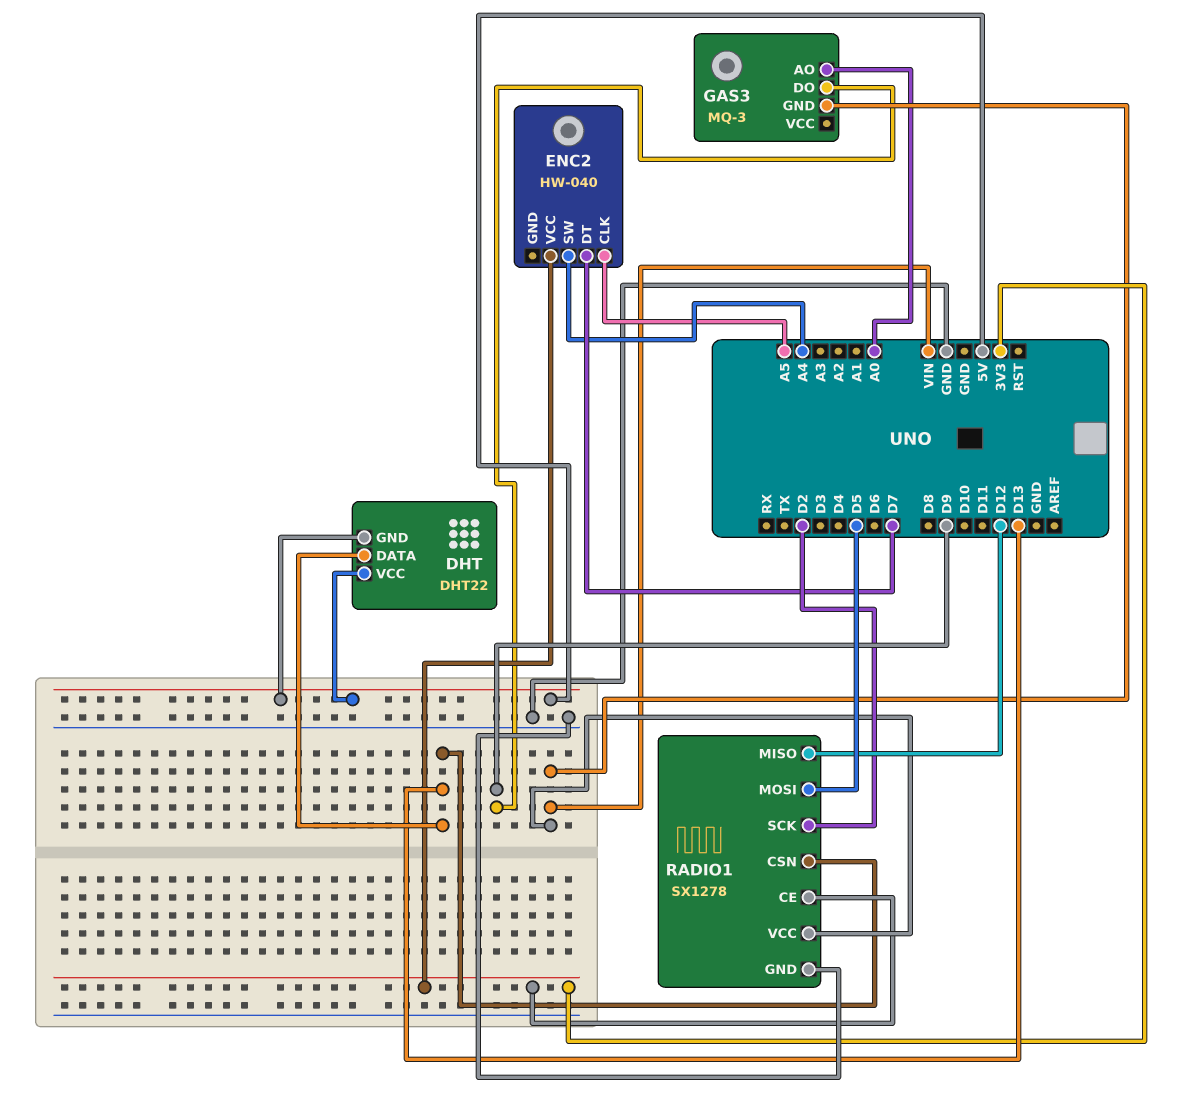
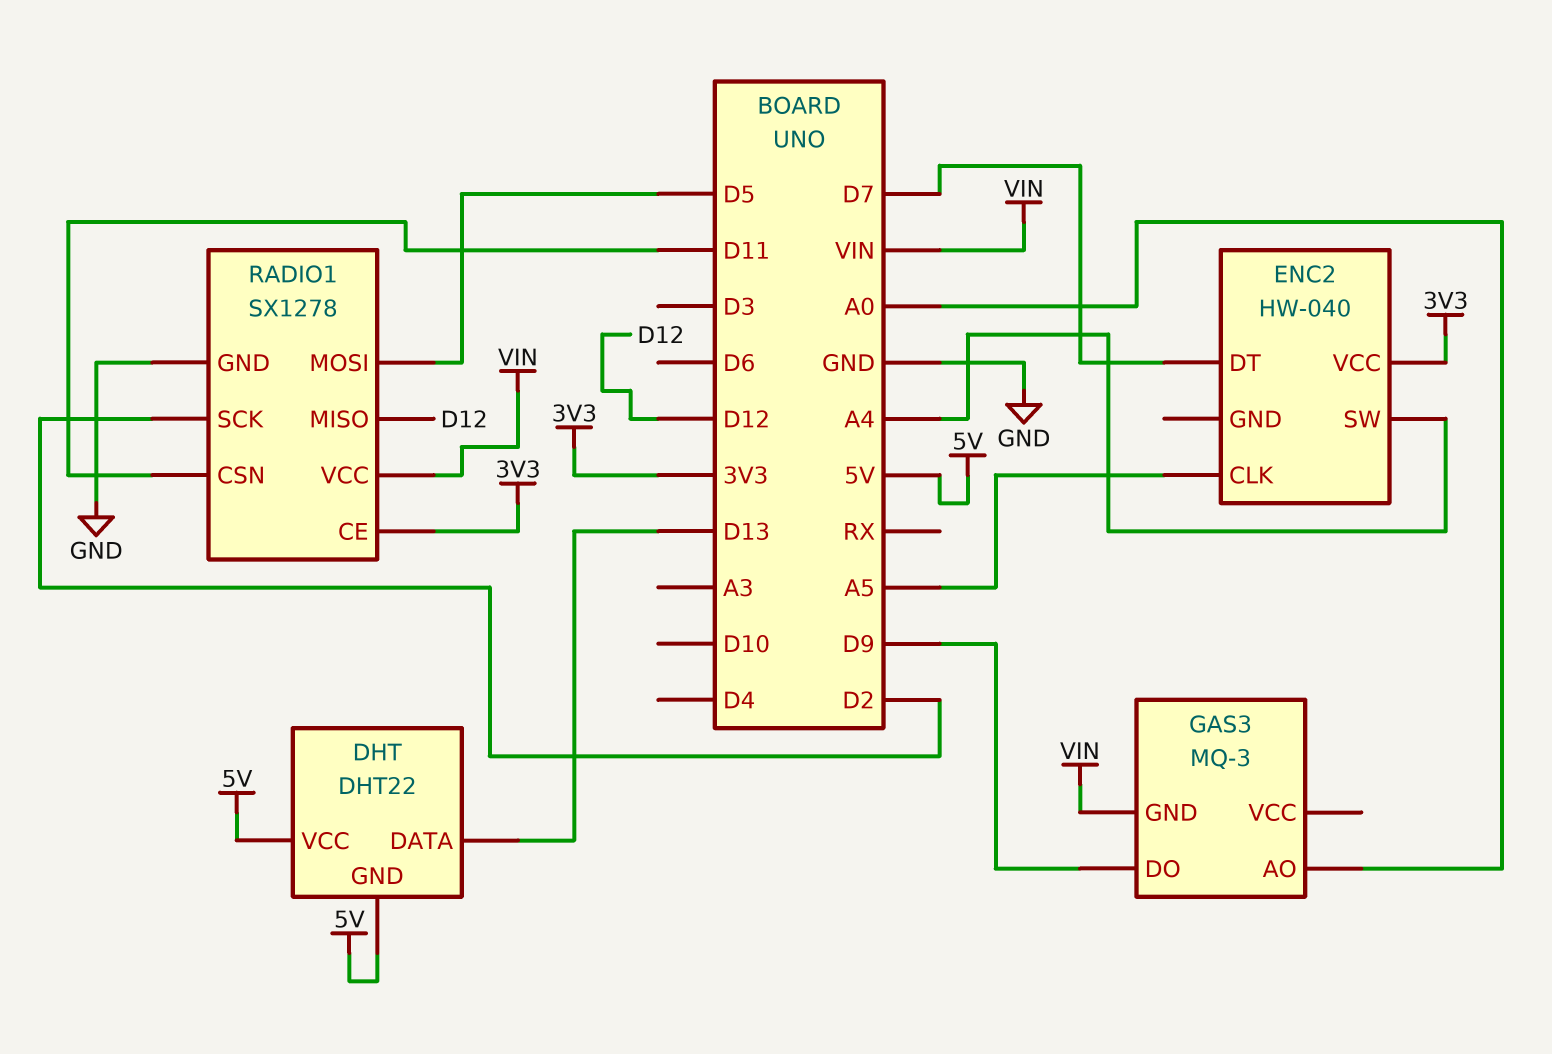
RADIO1 pin CSN: D13 -> D11

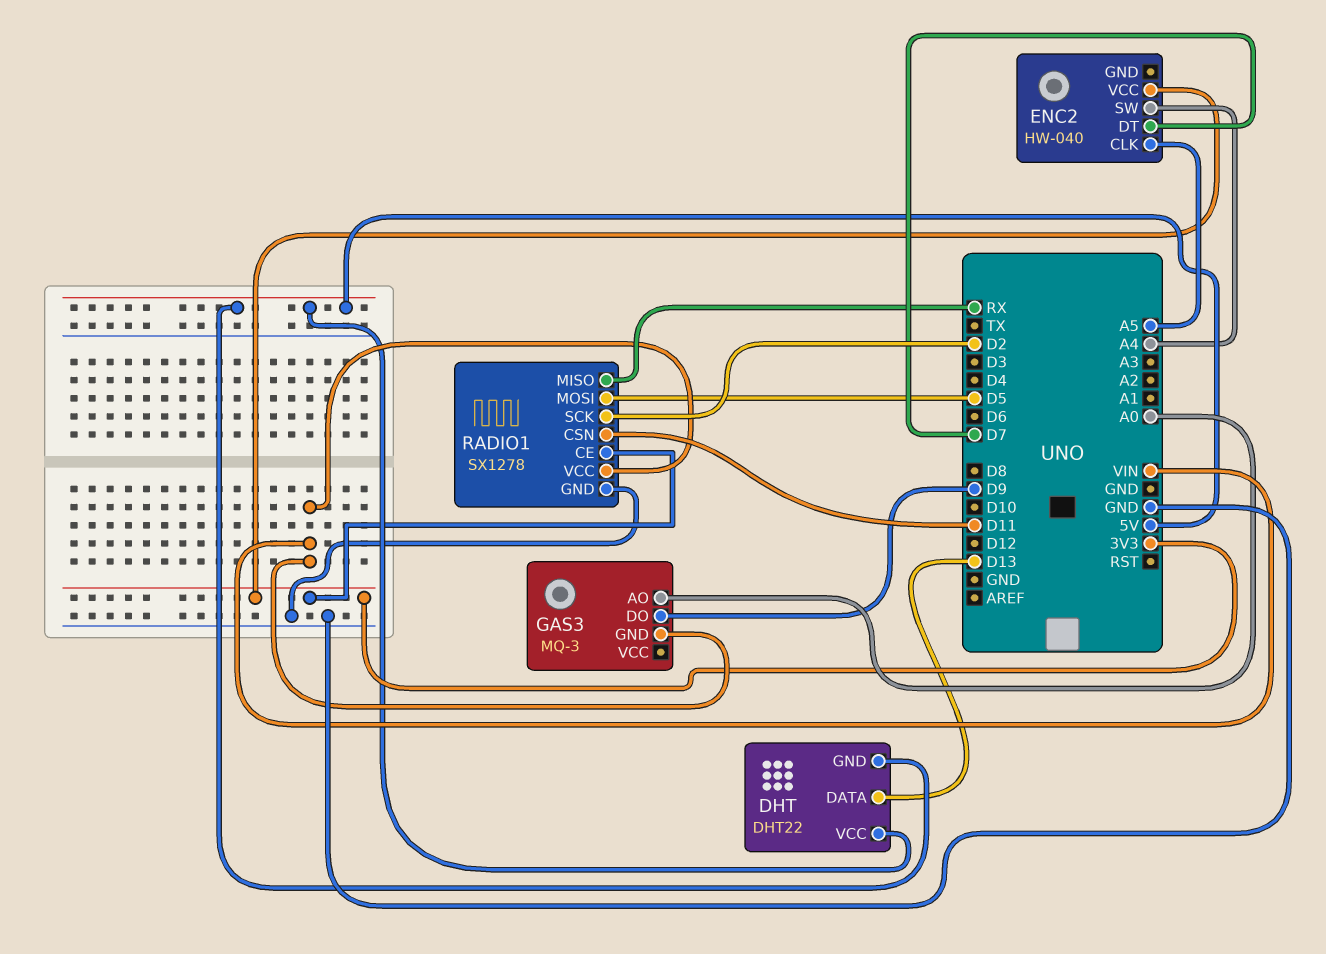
RADIO1 pin MISO: D12 -> RX

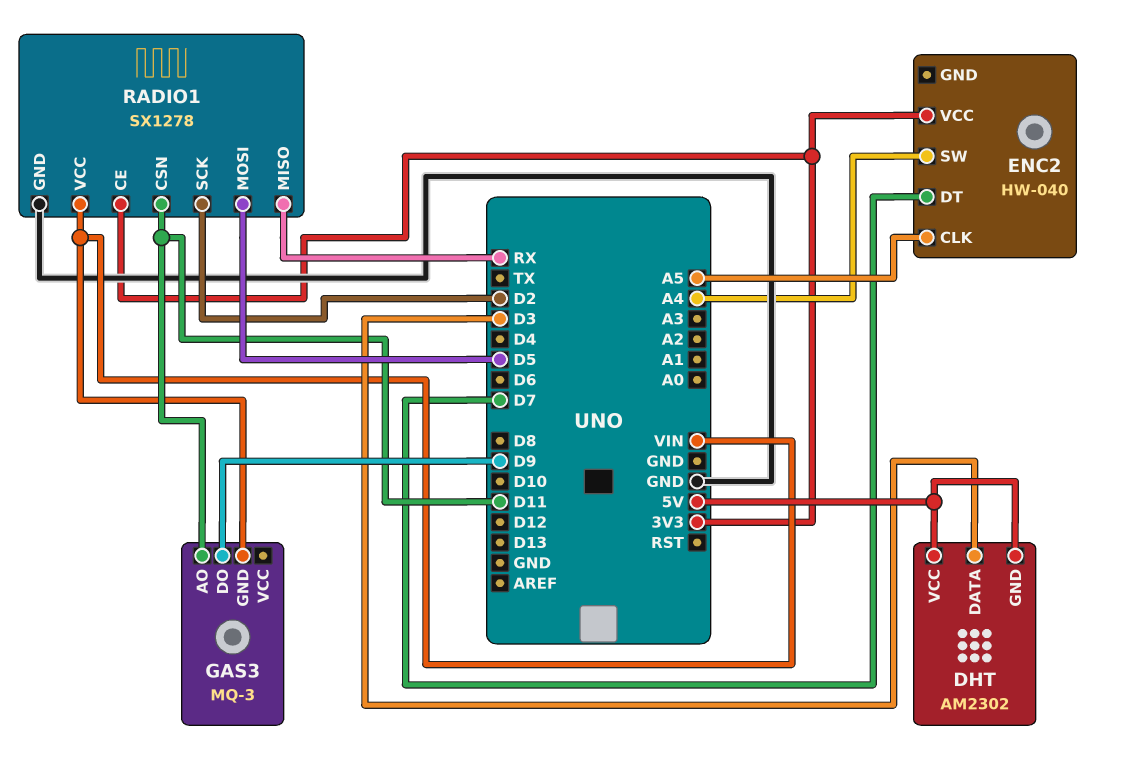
DHT: DHT22 -> AM2302
DHT pin DATA: D13 -> D3
GAS3 pin AO: A0 -> D11

